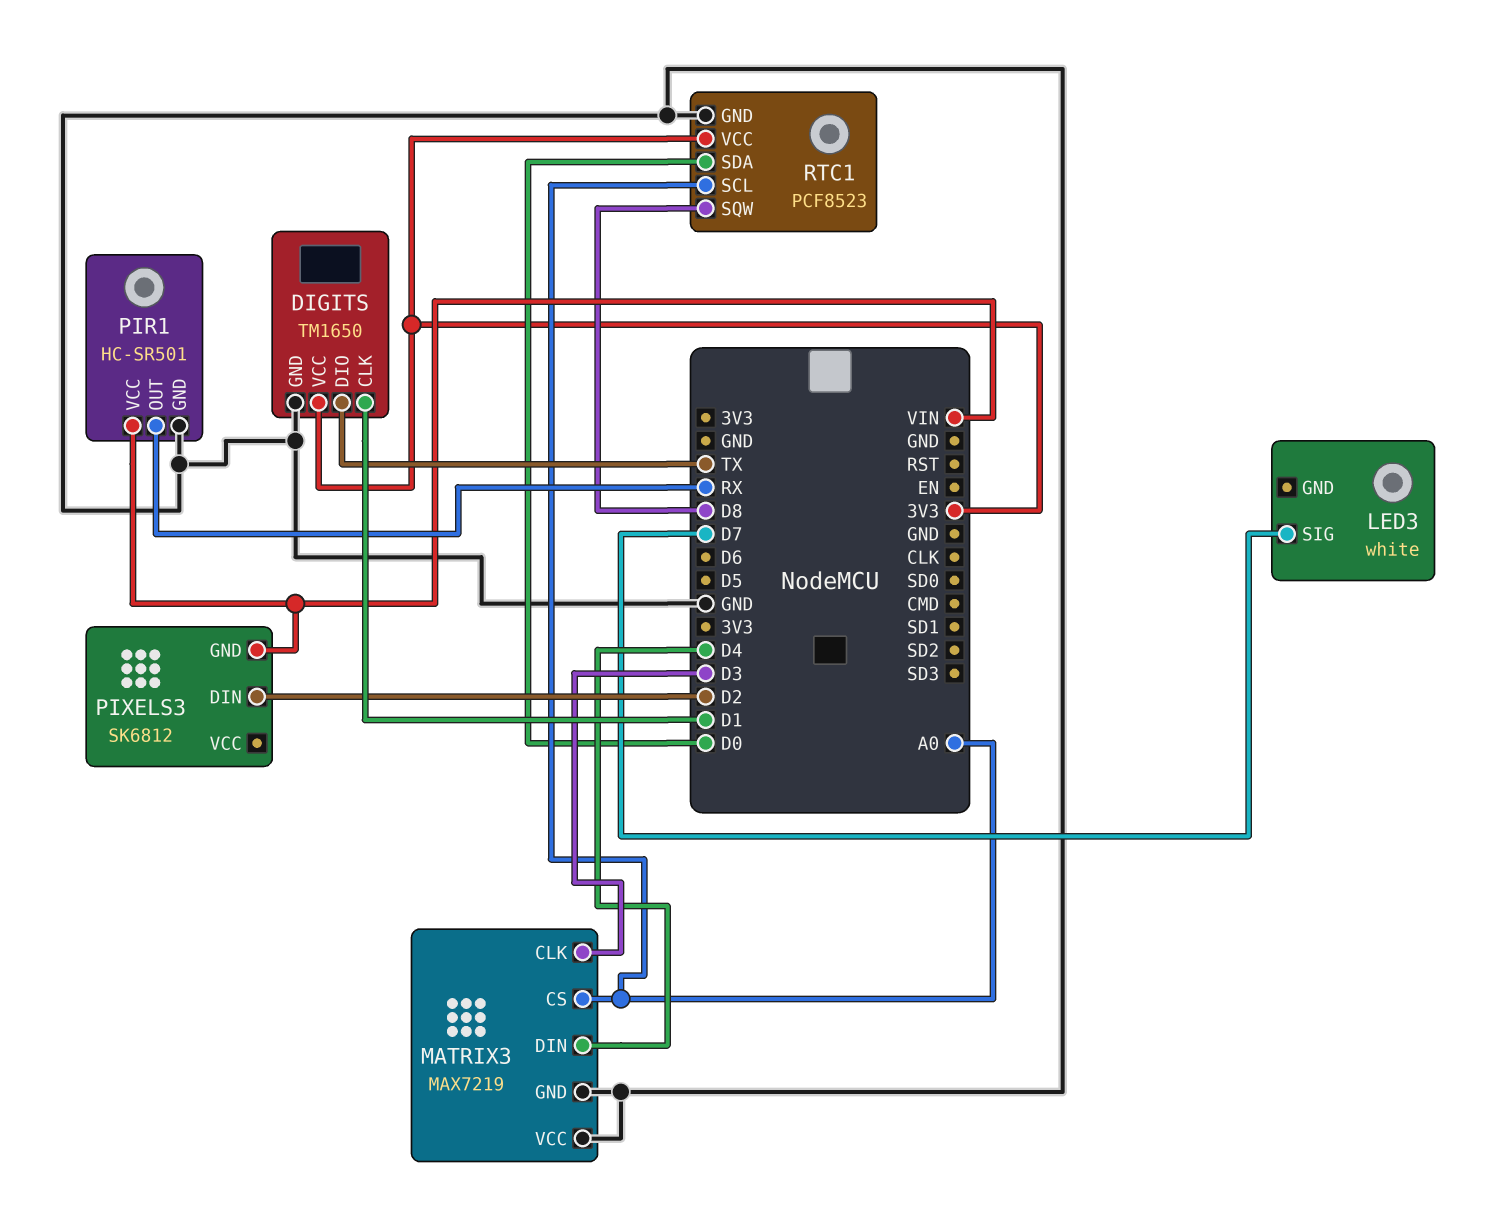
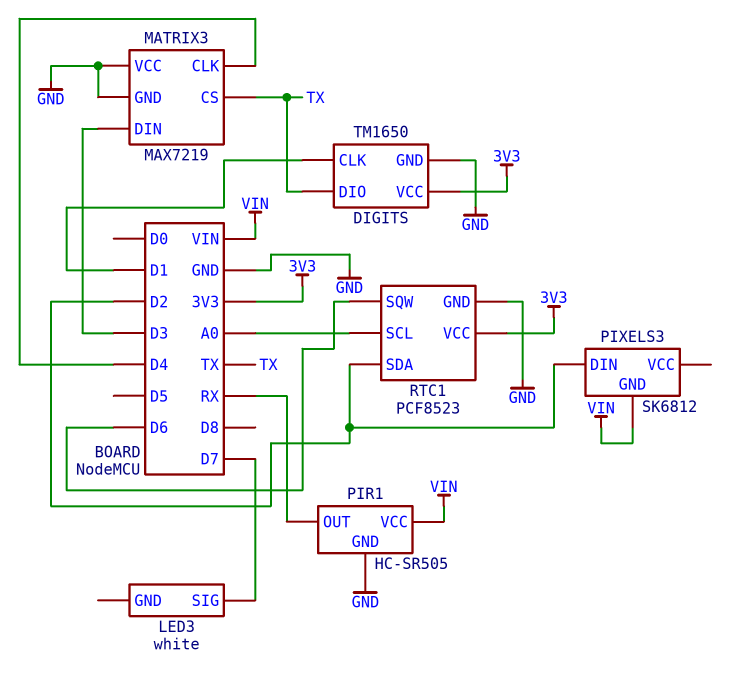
MATRIX3 pin CLK: D3 -> D4
MATRIX3 pin CS: A0 -> TX
MATRIX3 pin DIN: D4 -> D3
PIR1: HC-SR501 -> HC-SR505
RTC1 pin SDA: D0 -> D2
RTC1 pin SQW: D8 -> D6

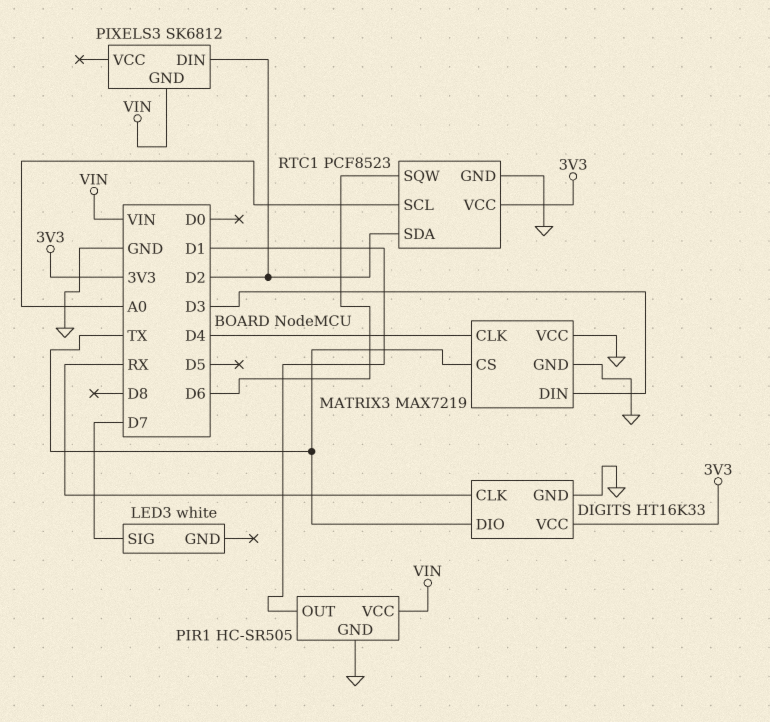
DIGITS: TM1650 -> HT16K33
DIGITS pin CLK: D1 -> RX
PIR1 pin OUT: RX -> D1

